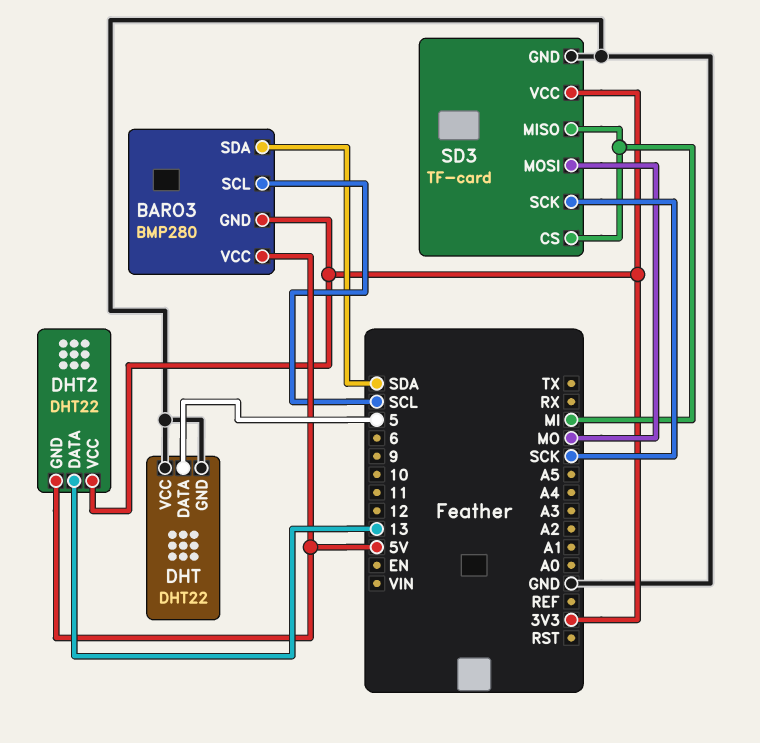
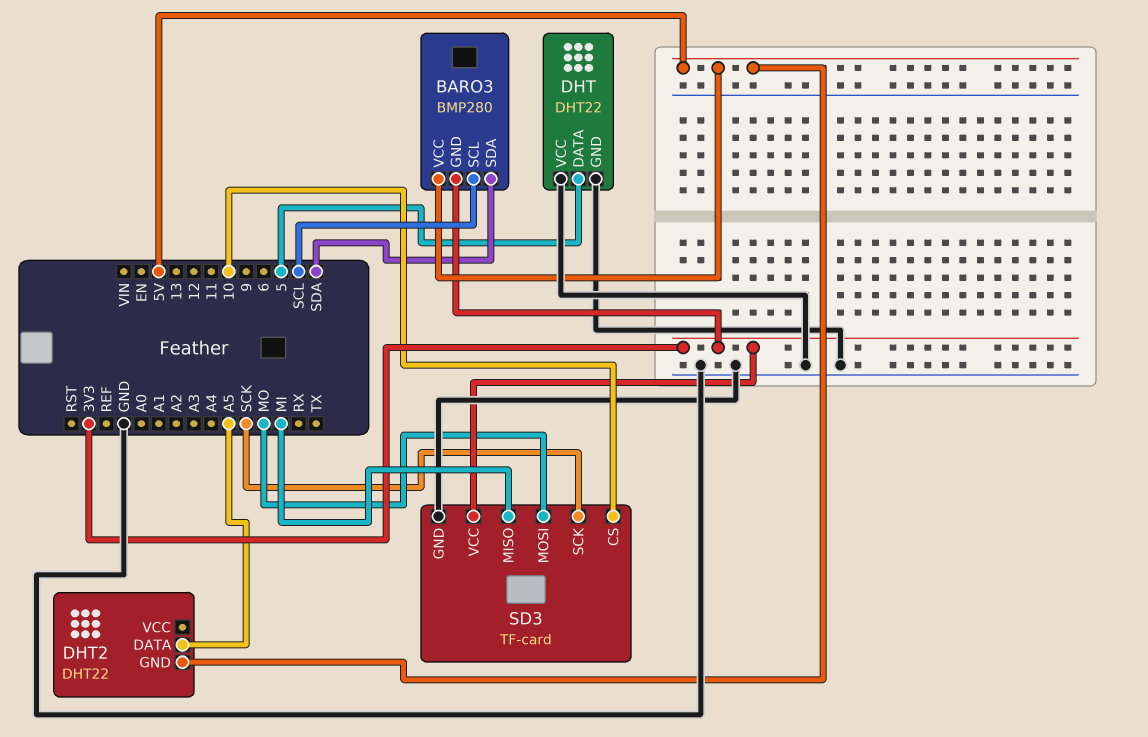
DHT2 pin DATA: 13 -> A5
DHT2 pin VCC: 3V3 -> none
SD3 pin CS: MI -> 10

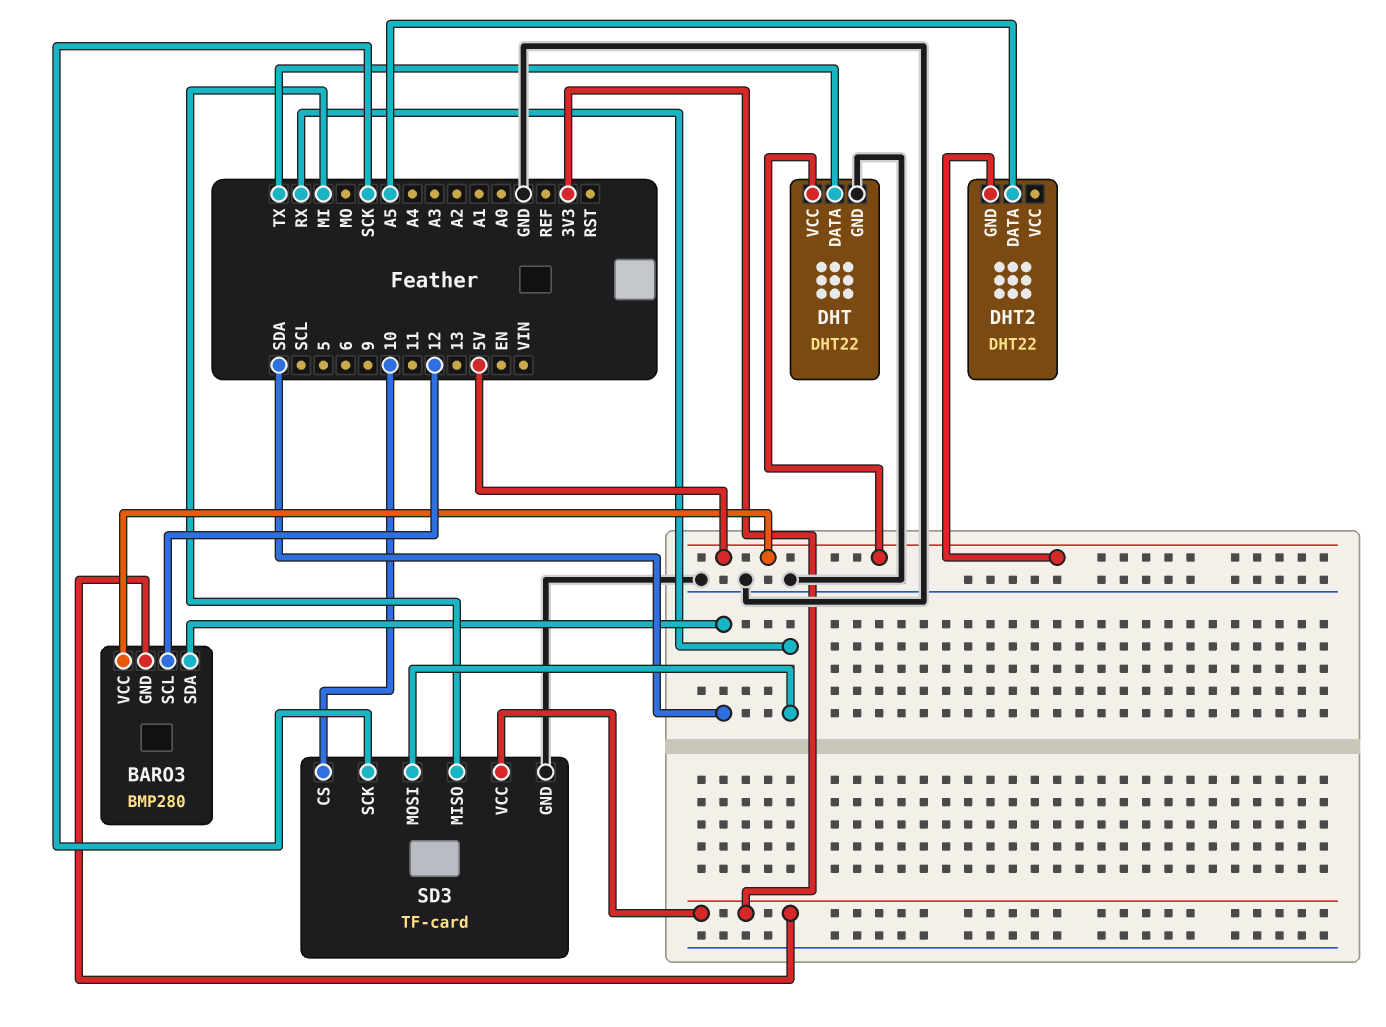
BARO3 pin SCL: SCL -> 12
DHT pin DATA: 5 -> TX
DHT pin VCC: GND -> 5V
SD3 pin MOSI: MO -> RX

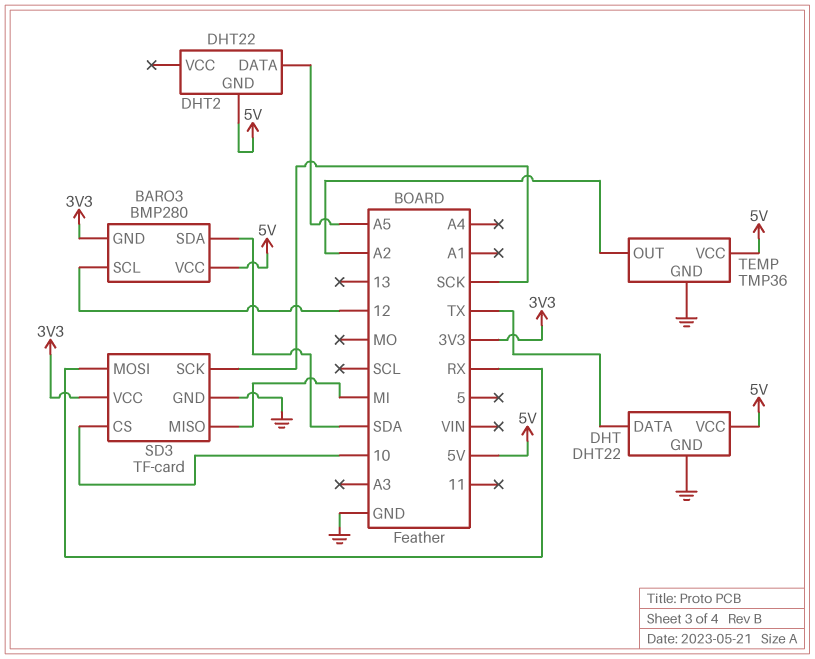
TEMP: none -> TMP36
TEMP pin GND: none -> GND
TEMP pin OUT: none -> A2
TEMP pin VCC: none -> 5V

